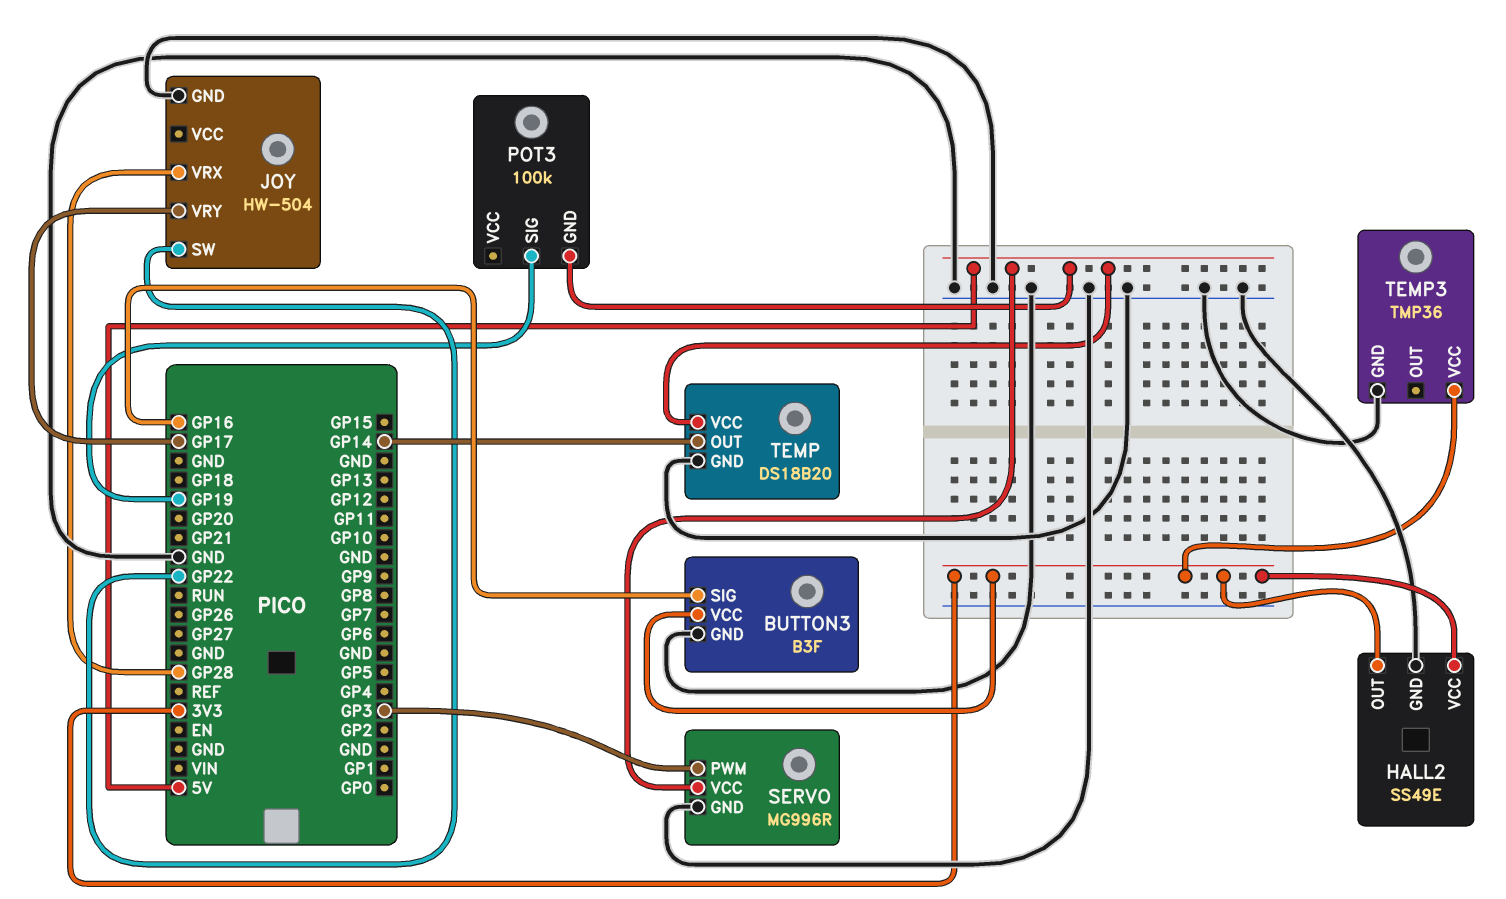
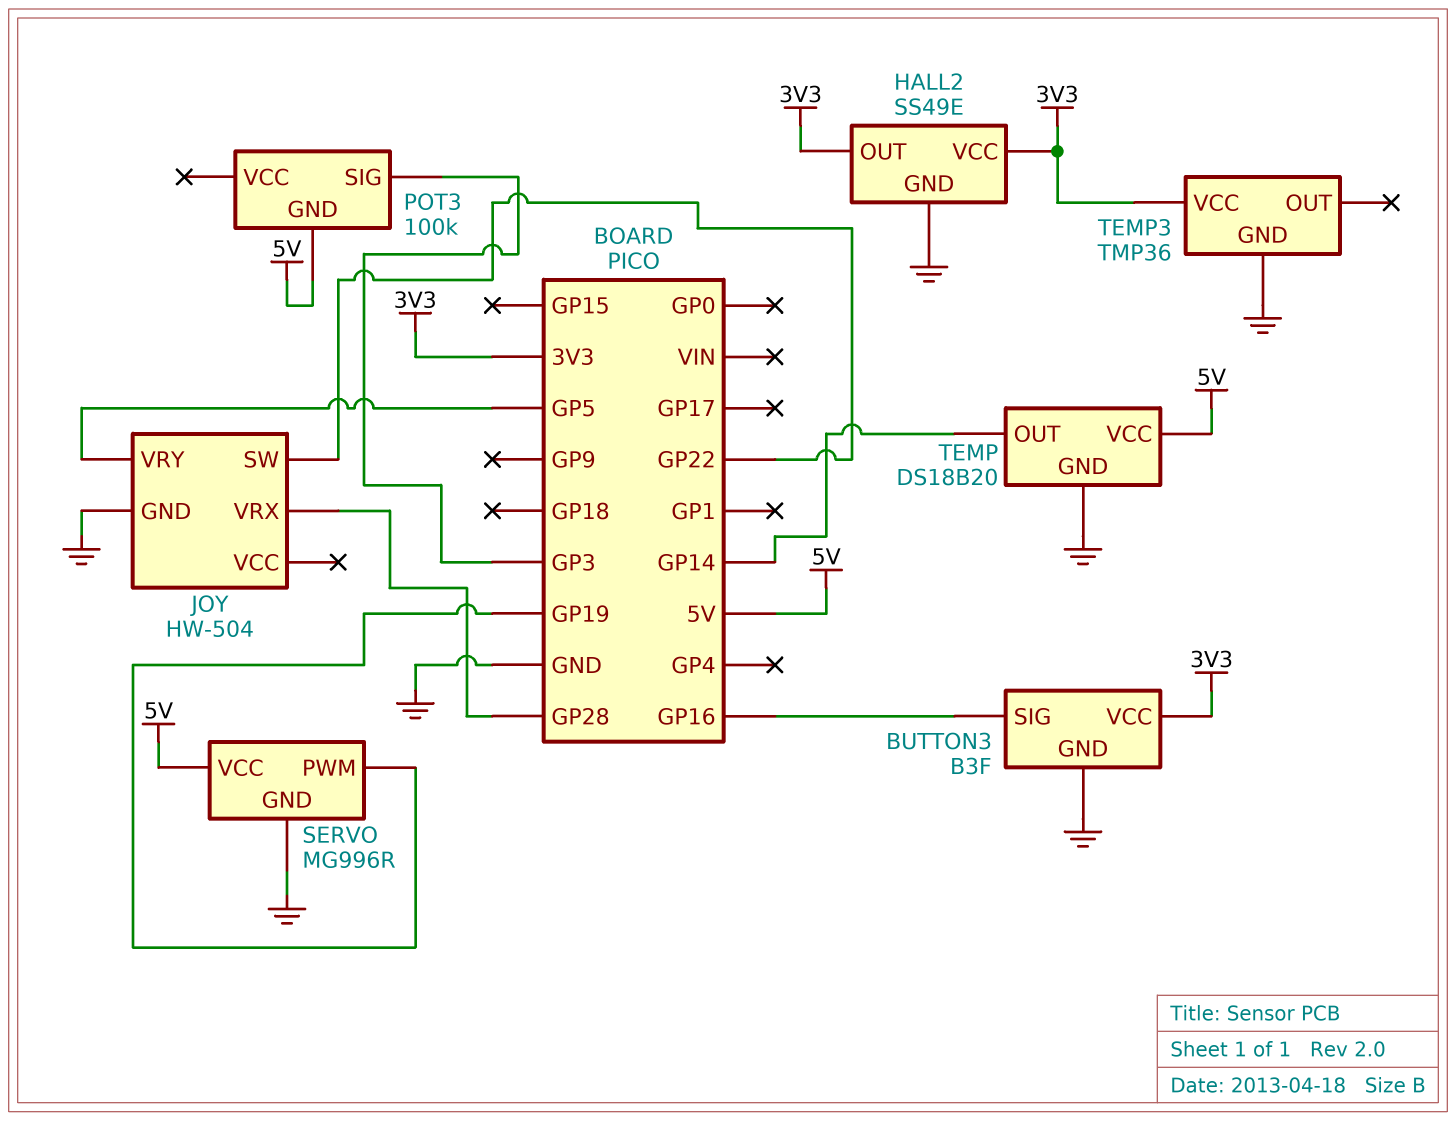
JOY pin VRY: GP17 -> GP5
POT3 pin SIG: GP19 -> GP3
SERVO pin PWM: GP3 -> GP19

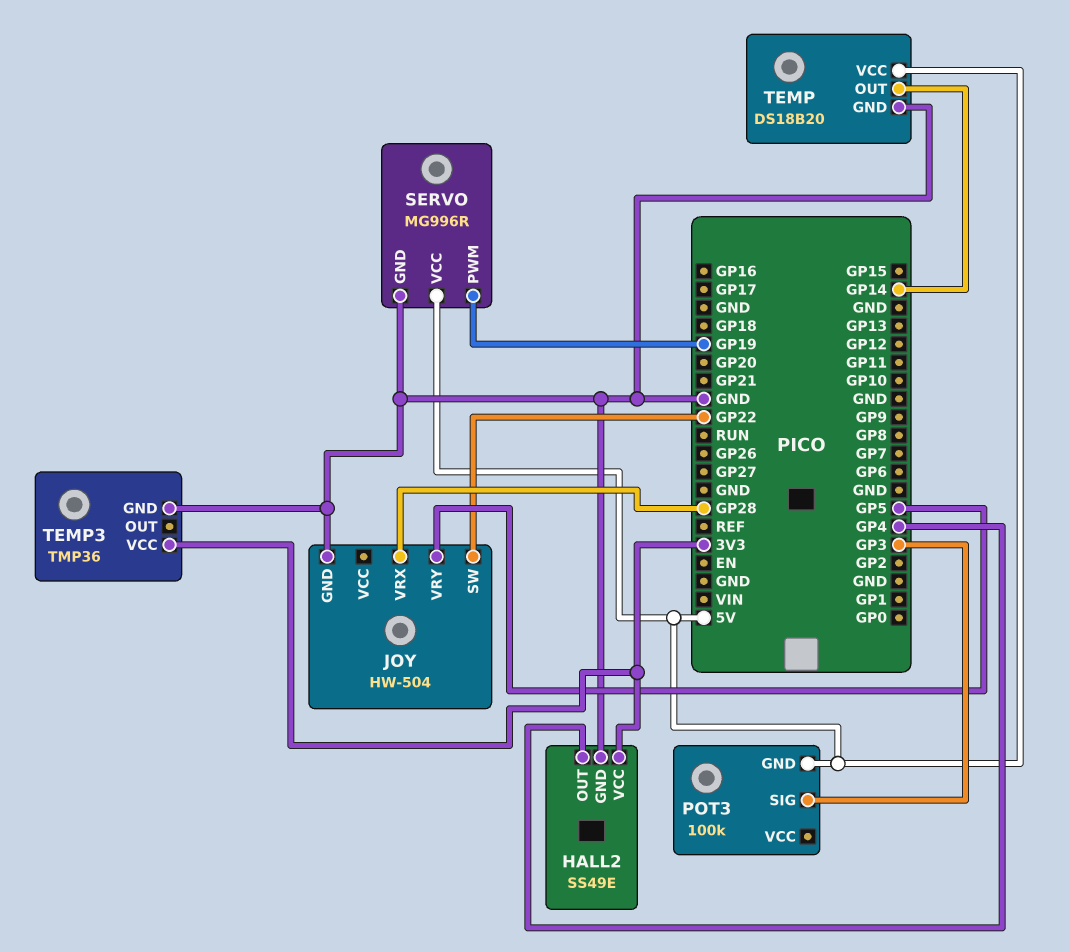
BUTTON3: B3F -> none
BUTTON3 pin GND: GND -> none
BUTTON3 pin SIG: GP16 -> none
BUTTON3 pin VCC: 3V3 -> none
HALL2 pin OUT: 3V3 -> GP4

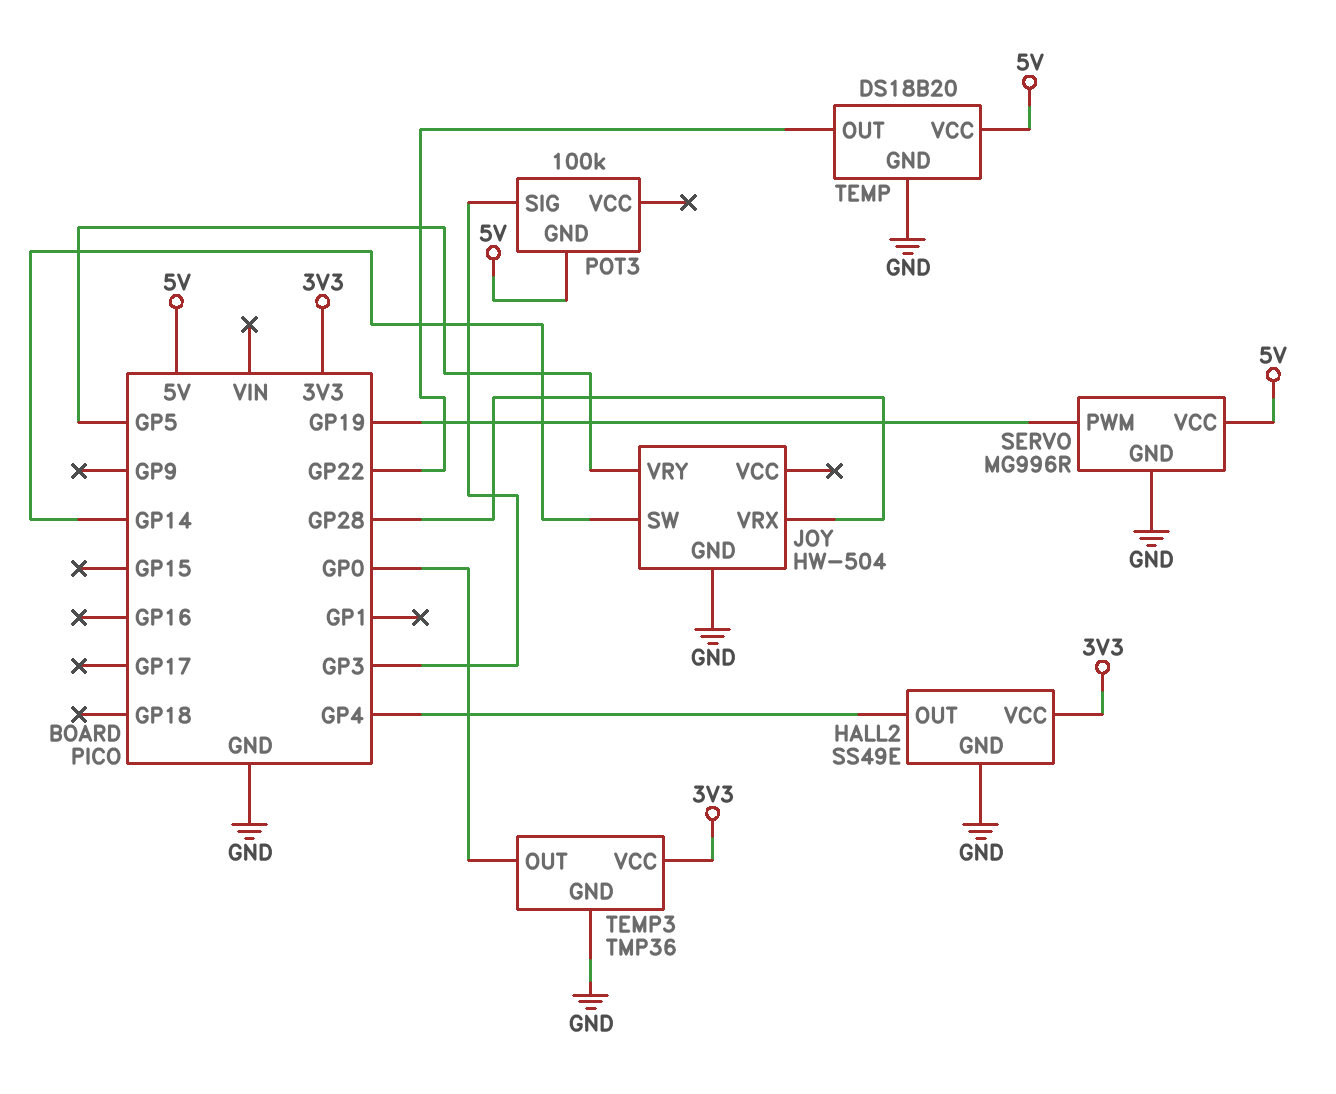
JOY pin SW: GP22 -> GP14
TEMP pin OUT: GP14 -> GP22
TEMP3 pin OUT: none -> GP0

